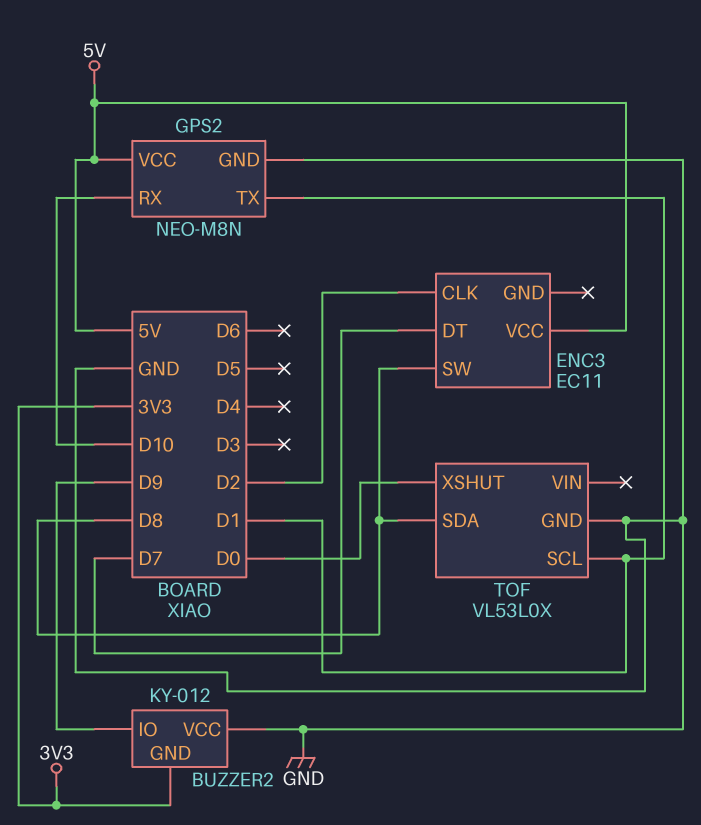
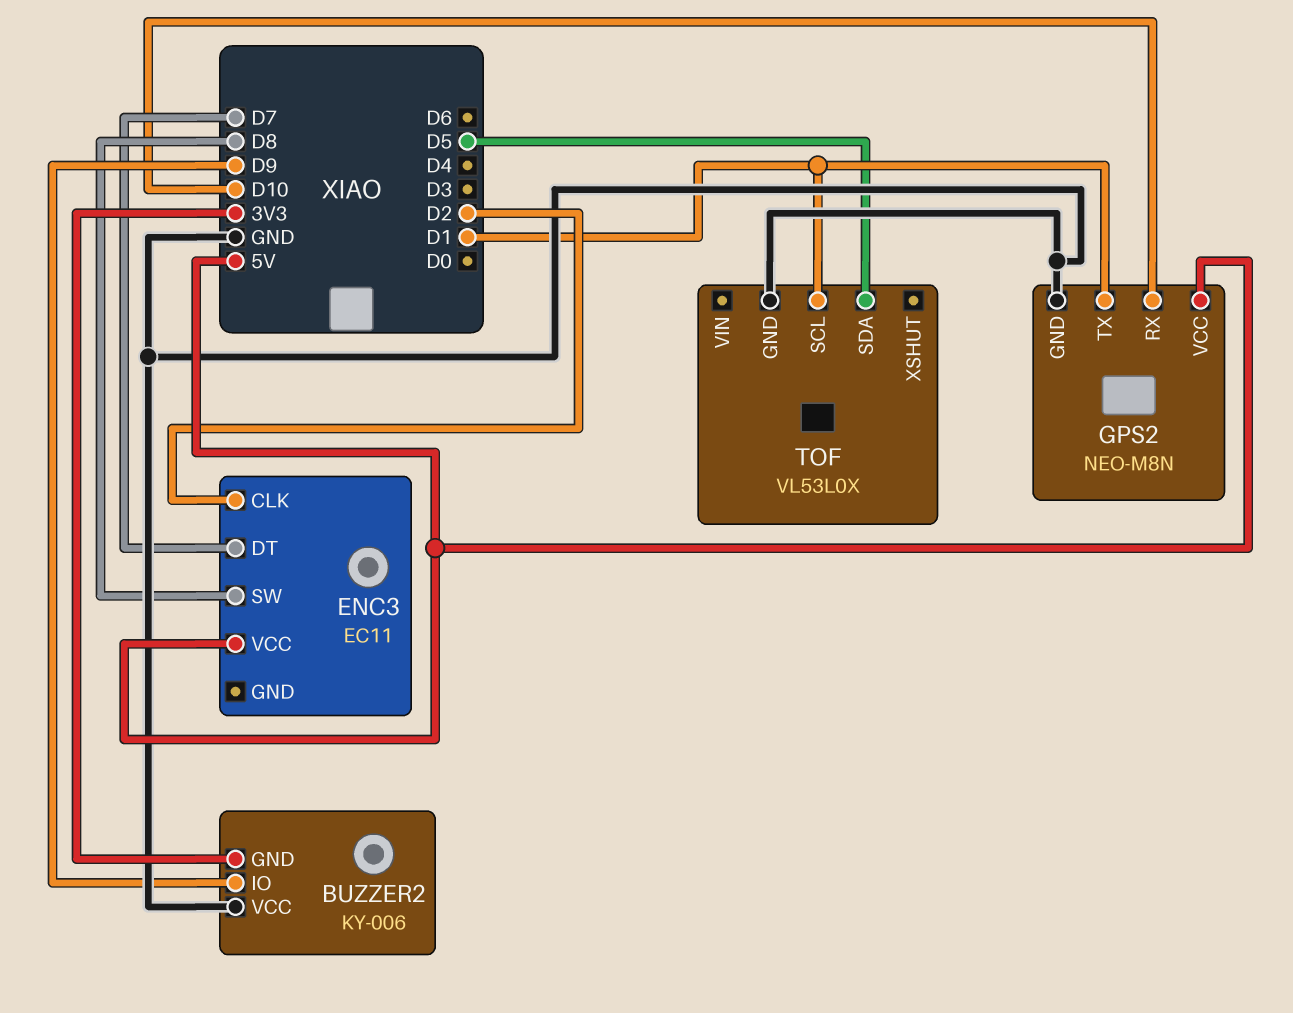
BUZZER2: KY-012 -> KY-006
TOF pin SDA: D8 -> D5
TOF pin XSHUT: D0 -> none

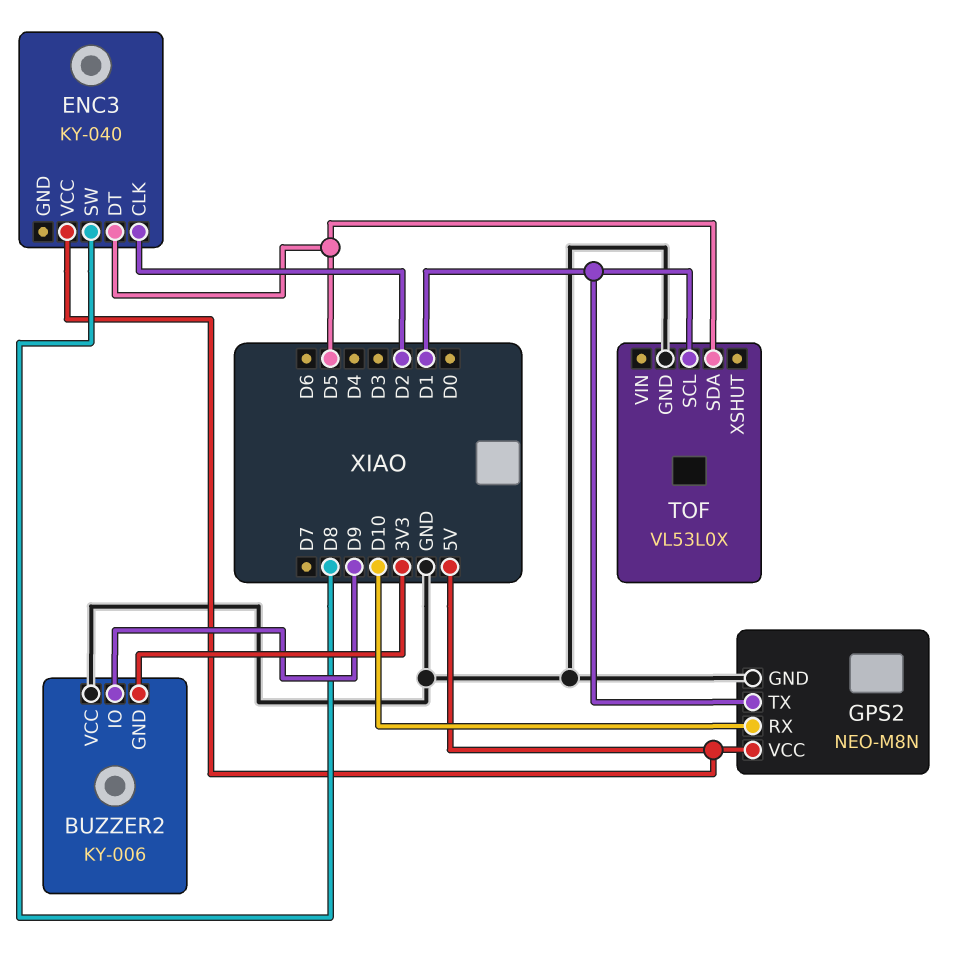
ENC3: EC11 -> KY-040
ENC3 pin DT: D7 -> D5

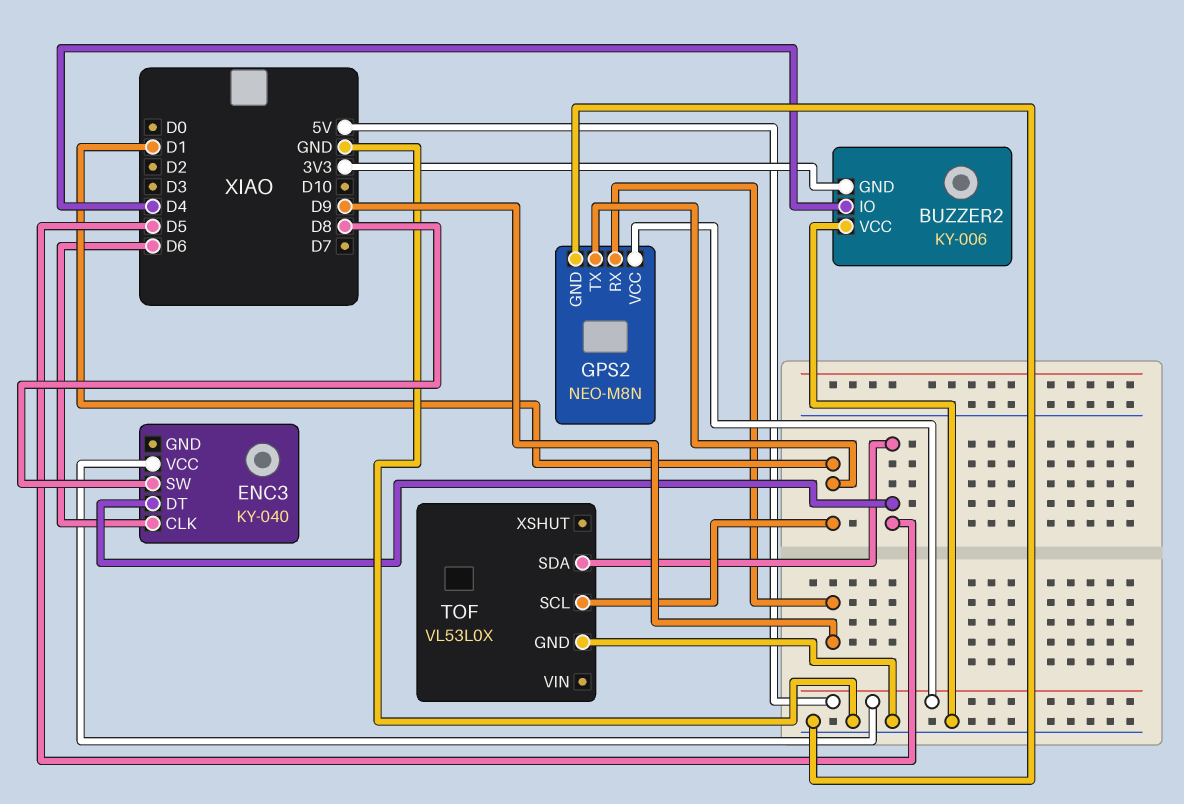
BUZZER2 pin IO: D9 -> D4
ENC3 pin CLK: D2 -> D6
GPS2 pin RX: D10 -> D9

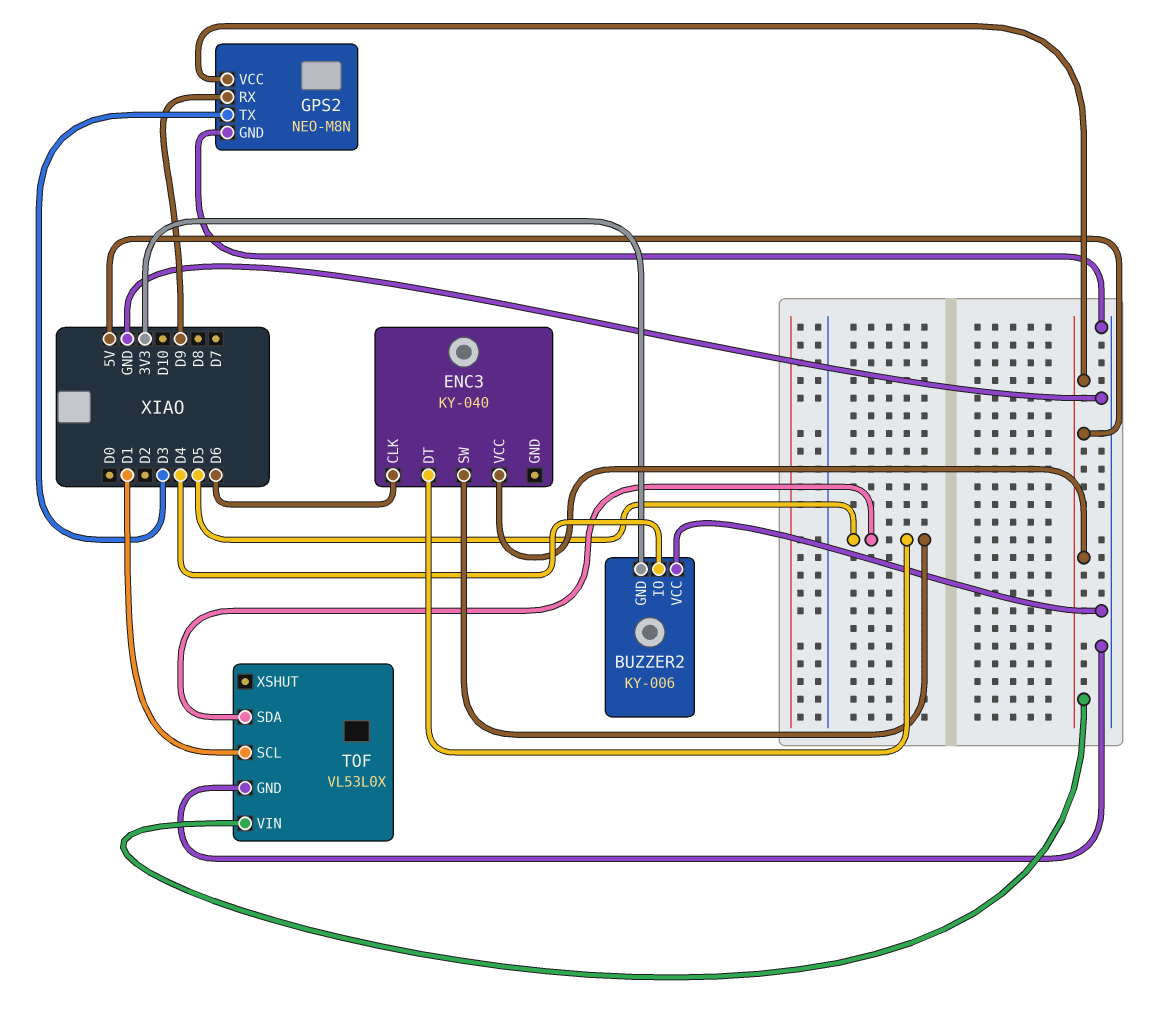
ENC3 pin SW: D8 -> D5
GPS2 pin TX: D1 -> D3
TOF pin VIN: none -> 5V

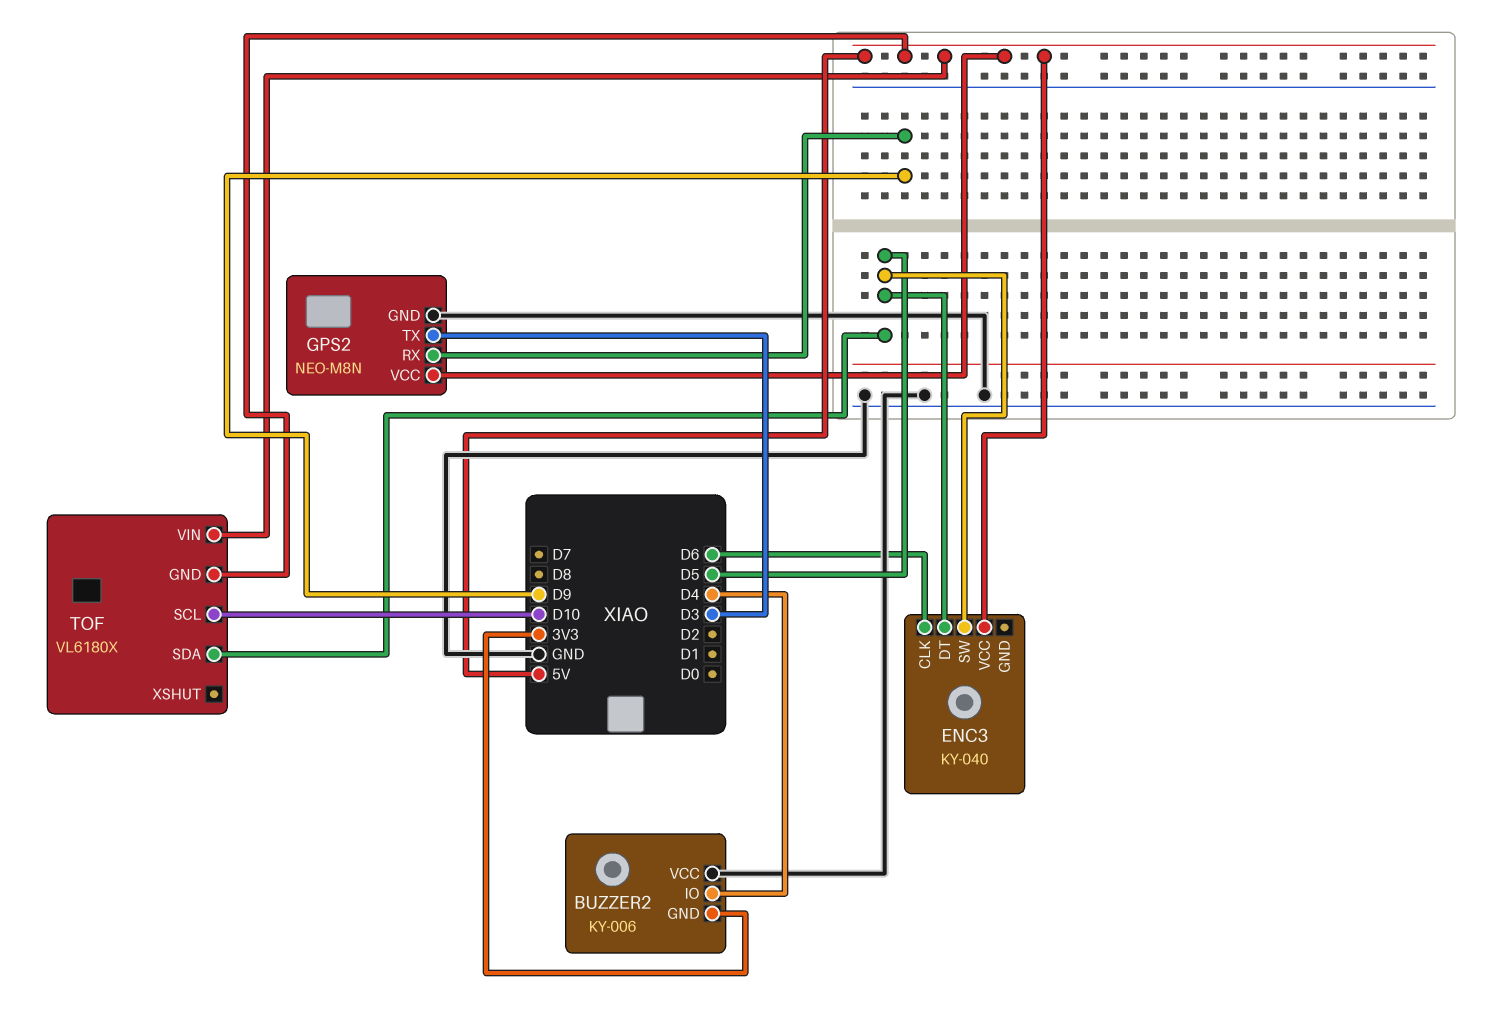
TOF: VL53L0X -> VL6180X
TOF pin GND: GND -> 5V
TOF pin SCL: D1 -> D10

